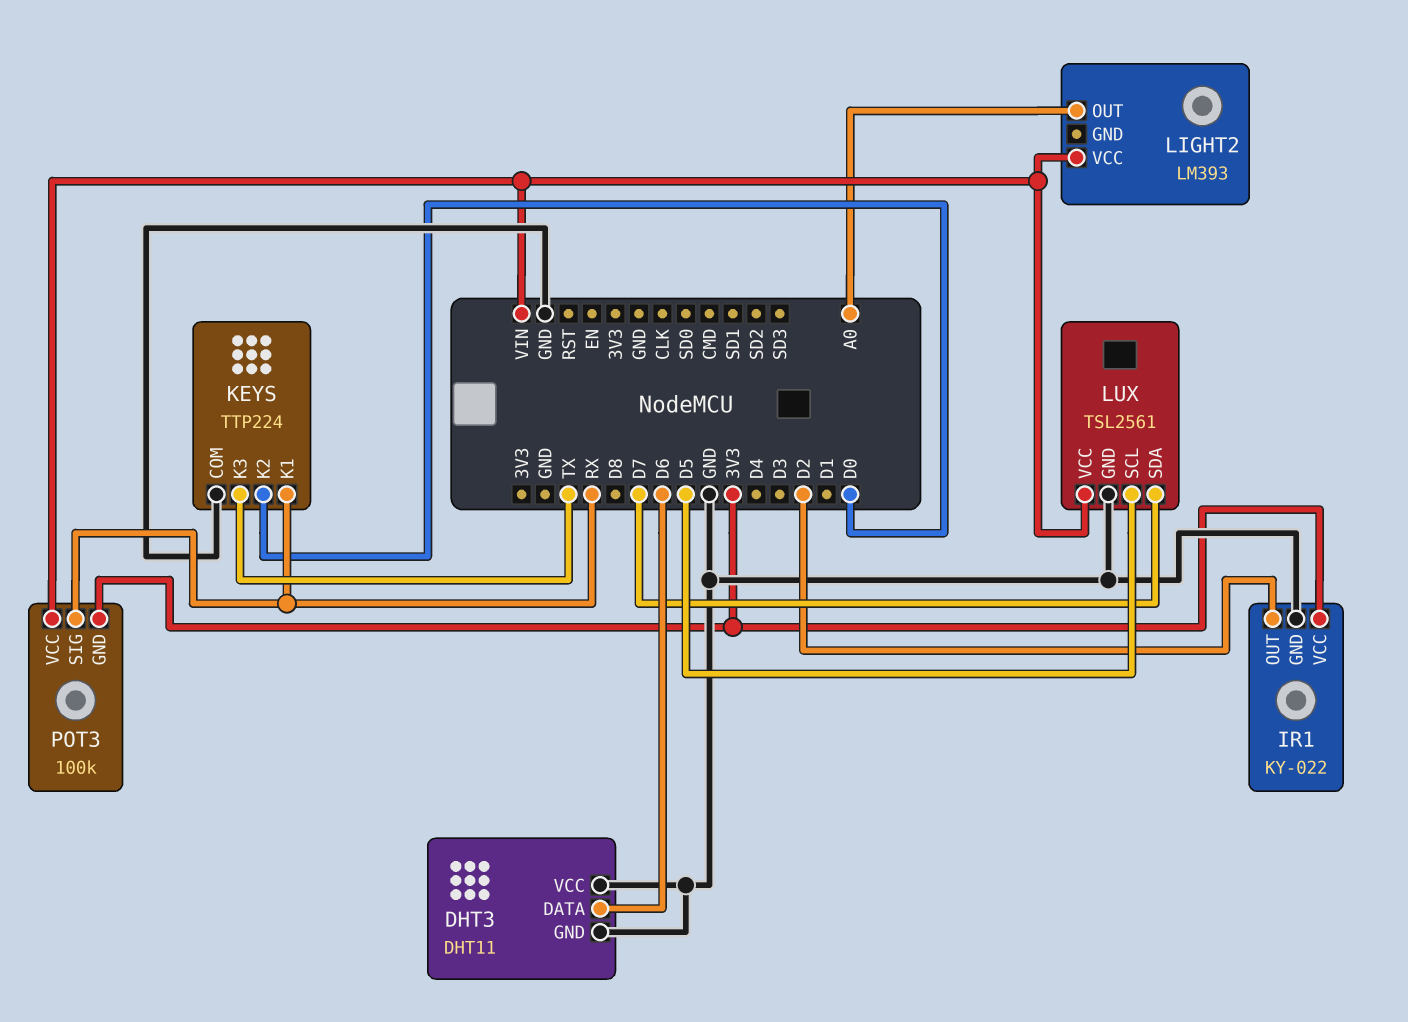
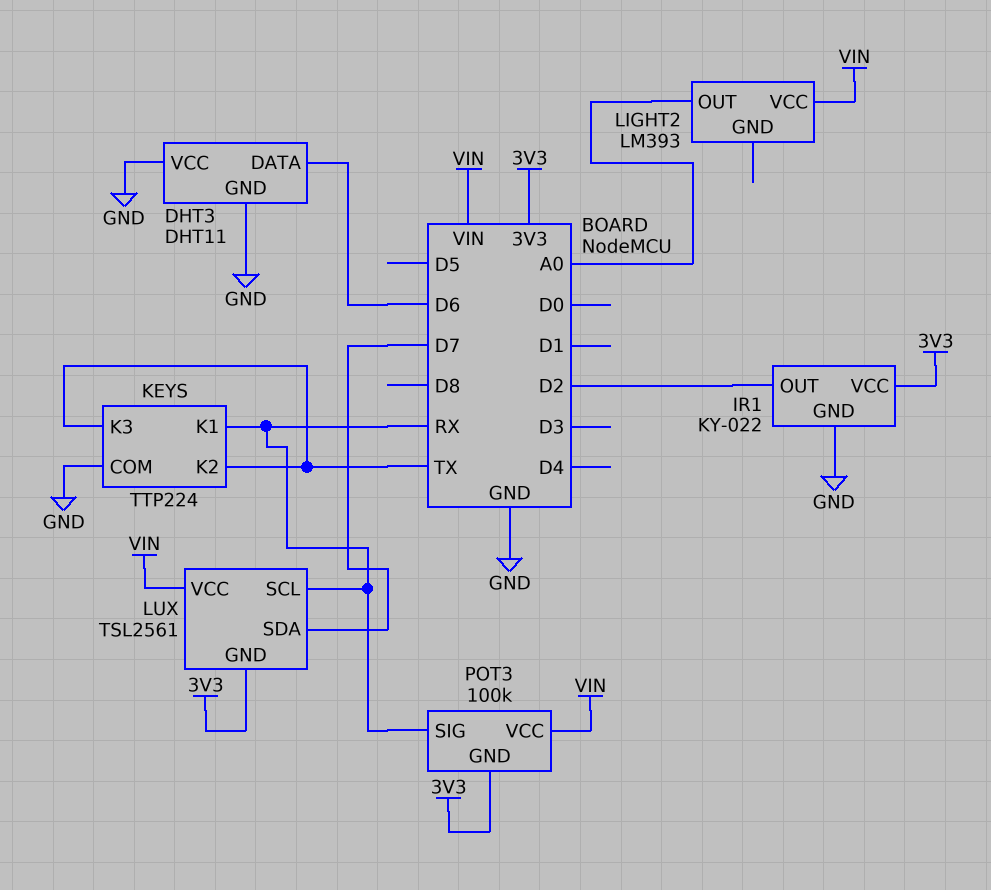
KEYS pin K2: D0 -> TX
LUX pin GND: GND -> 3V3
LUX pin SCL: D5 -> RX

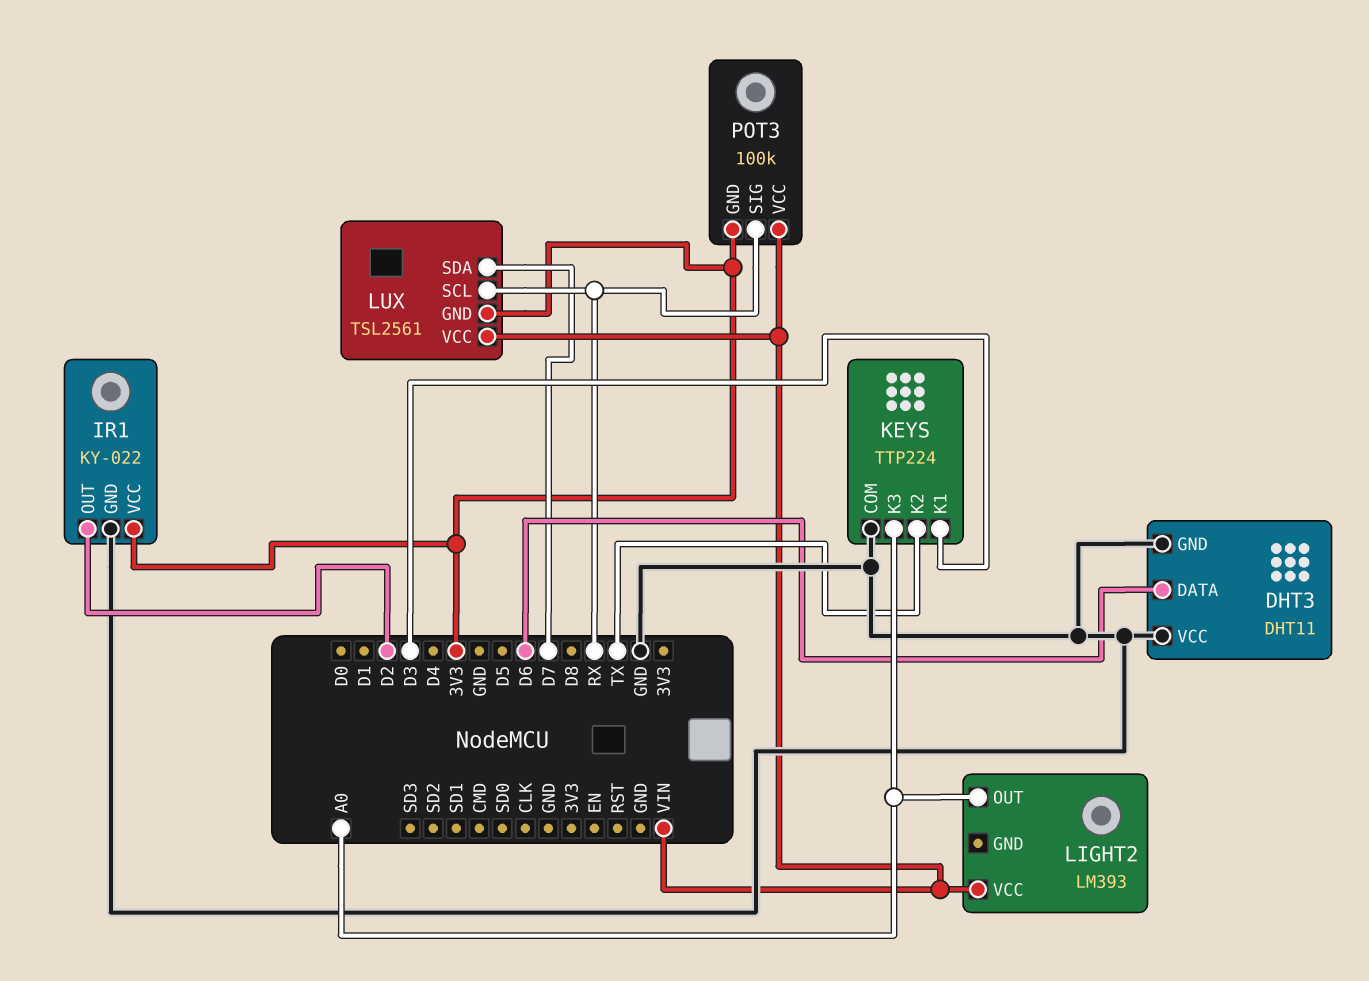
KEYS pin K1: RX -> D3
KEYS pin K3: TX -> A0

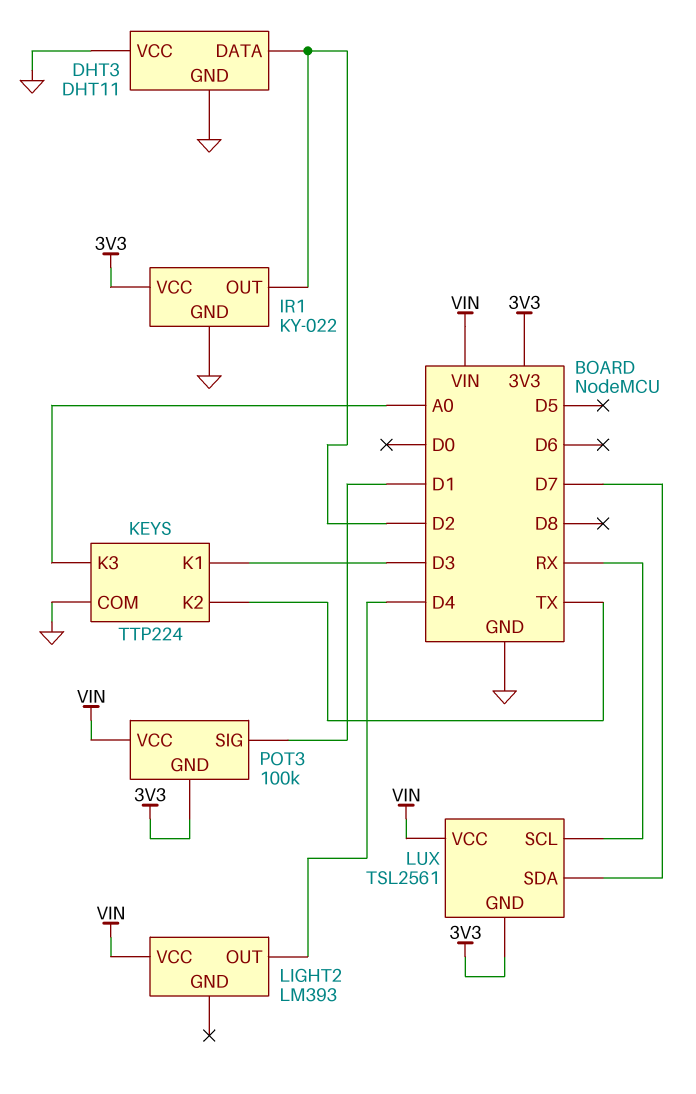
DHT3 pin DATA: D6 -> D2
LIGHT2 pin OUT: A0 -> D4
POT3 pin SIG: RX -> D1

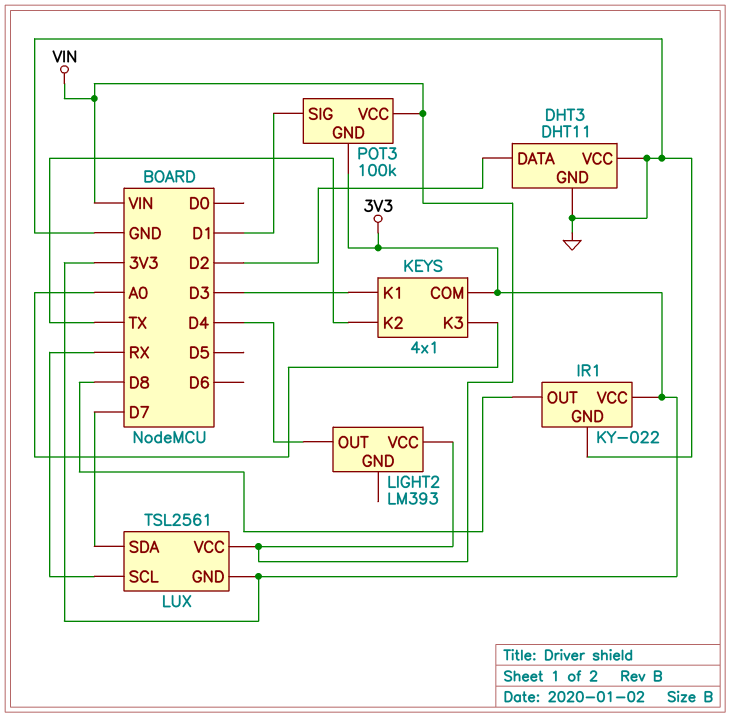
IR1 pin OUT: D2 -> D8
KEYS: TTP224 -> 4x1
KEYS pin COM: GND -> 3V3

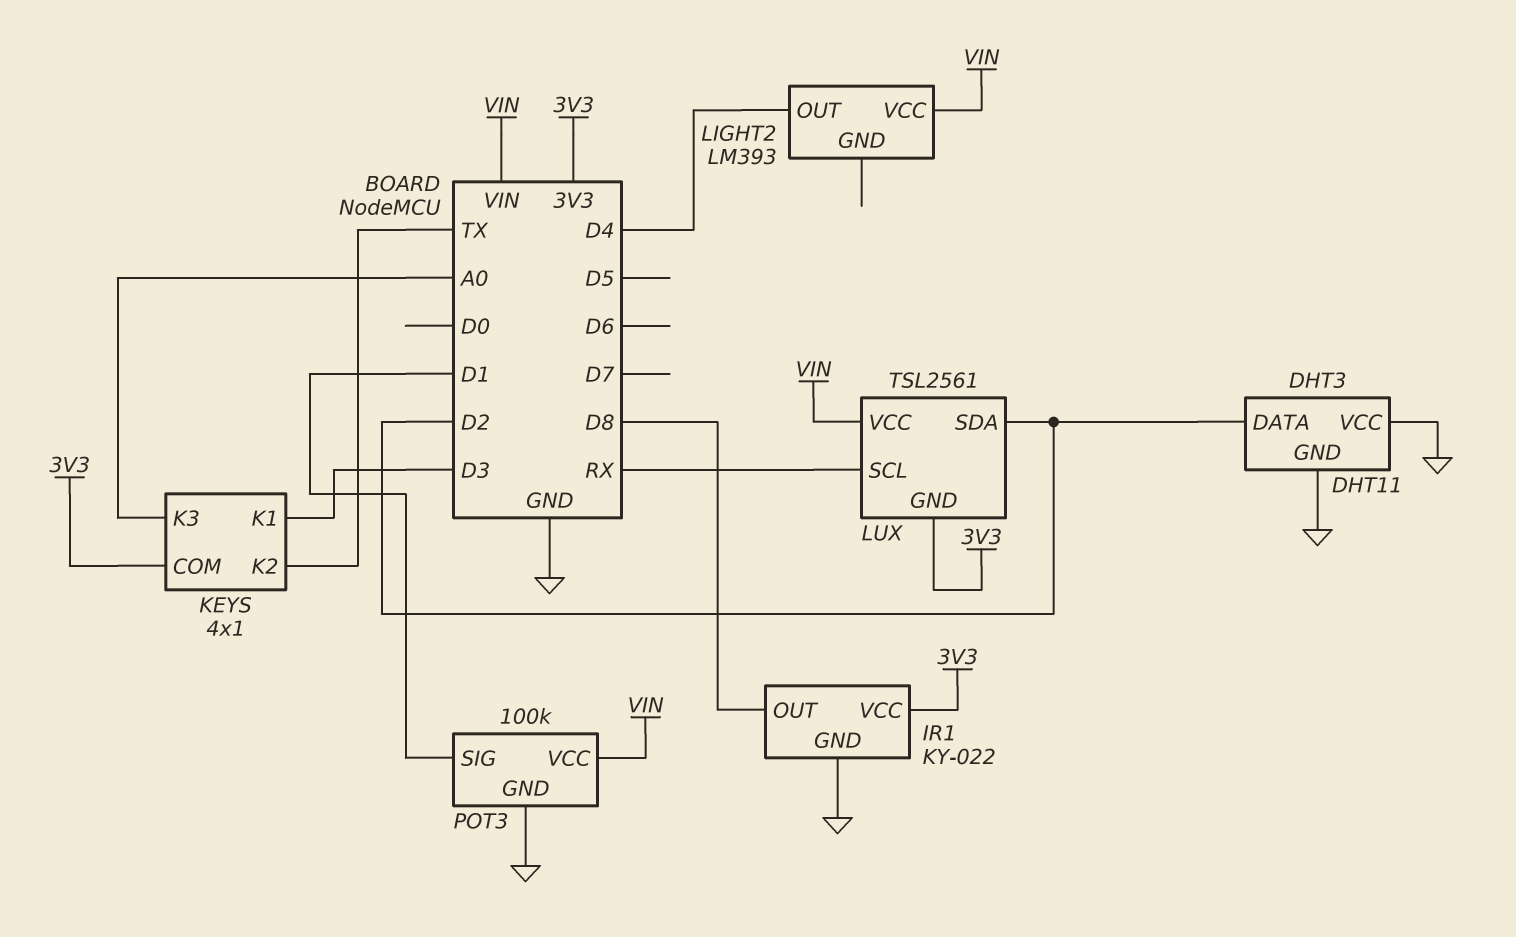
LUX pin SDA: D7 -> D2
POT3 pin GND: 3V3 -> GND

